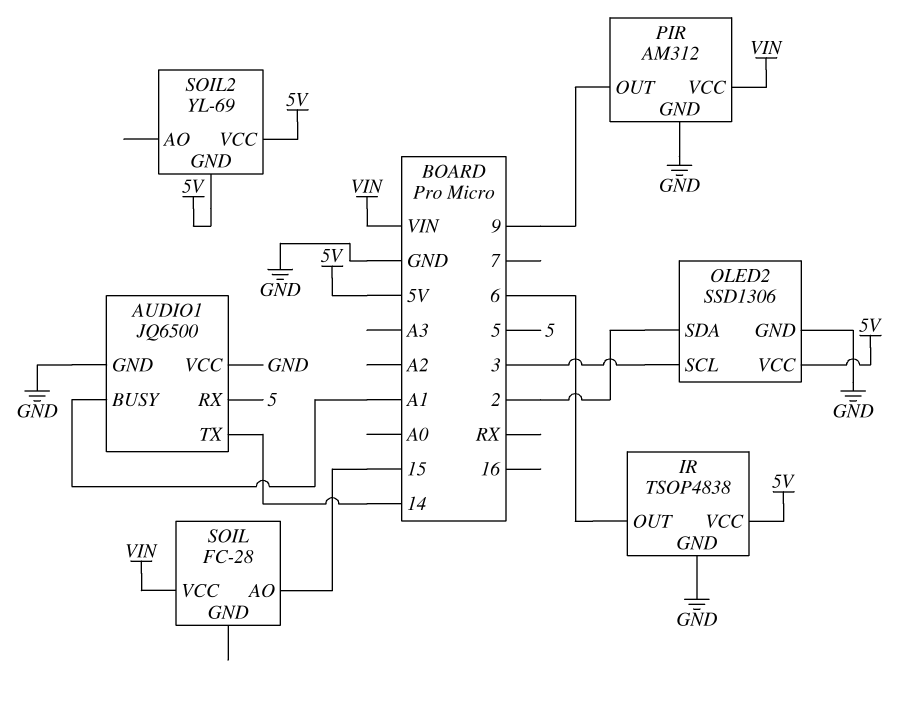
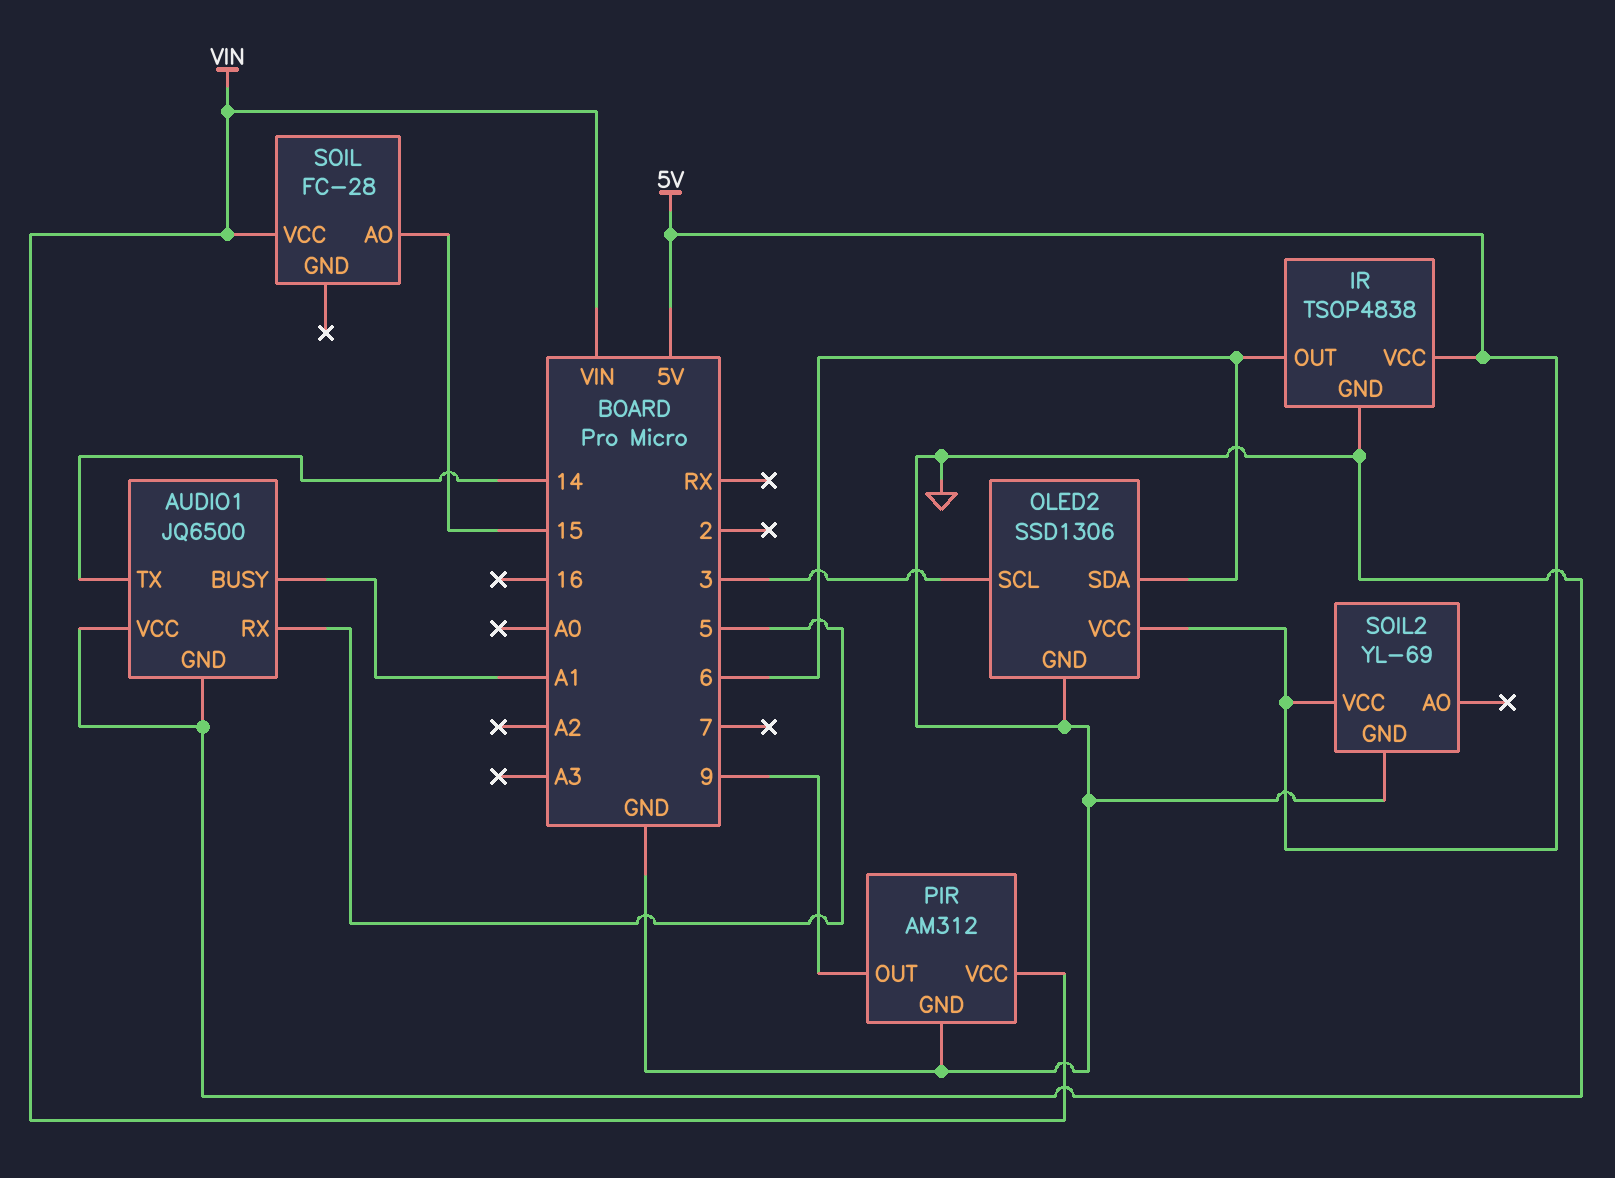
OLED2 pin SDA: 2 -> 6
SOIL2 pin GND: 5V -> GND

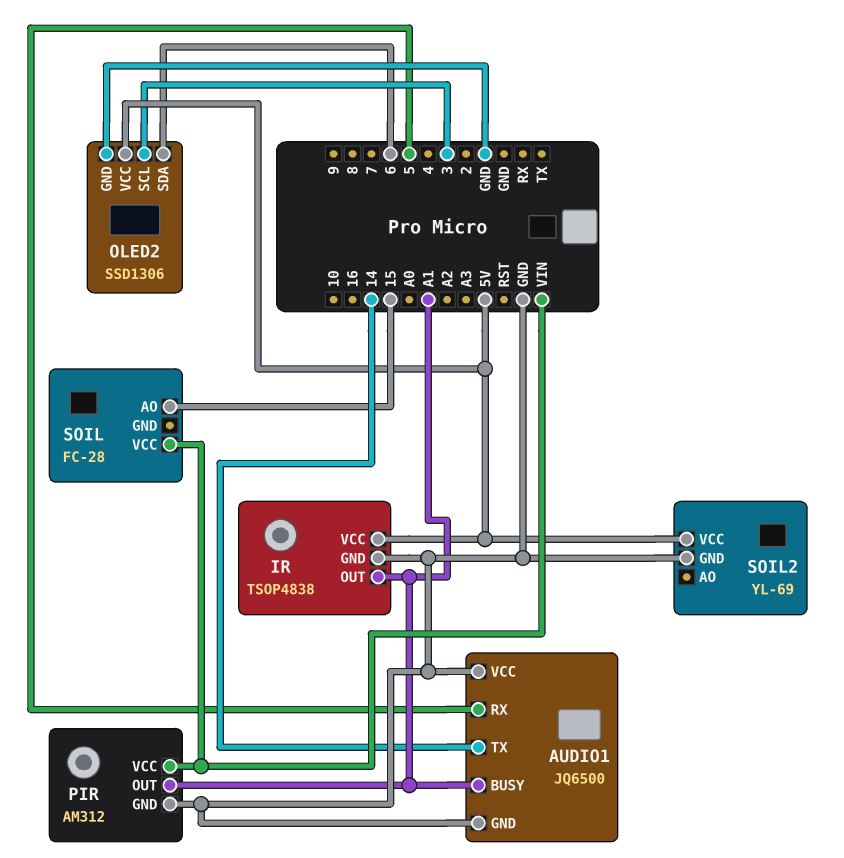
IR pin OUT: 6 -> A1
PIR pin OUT: 9 -> A1

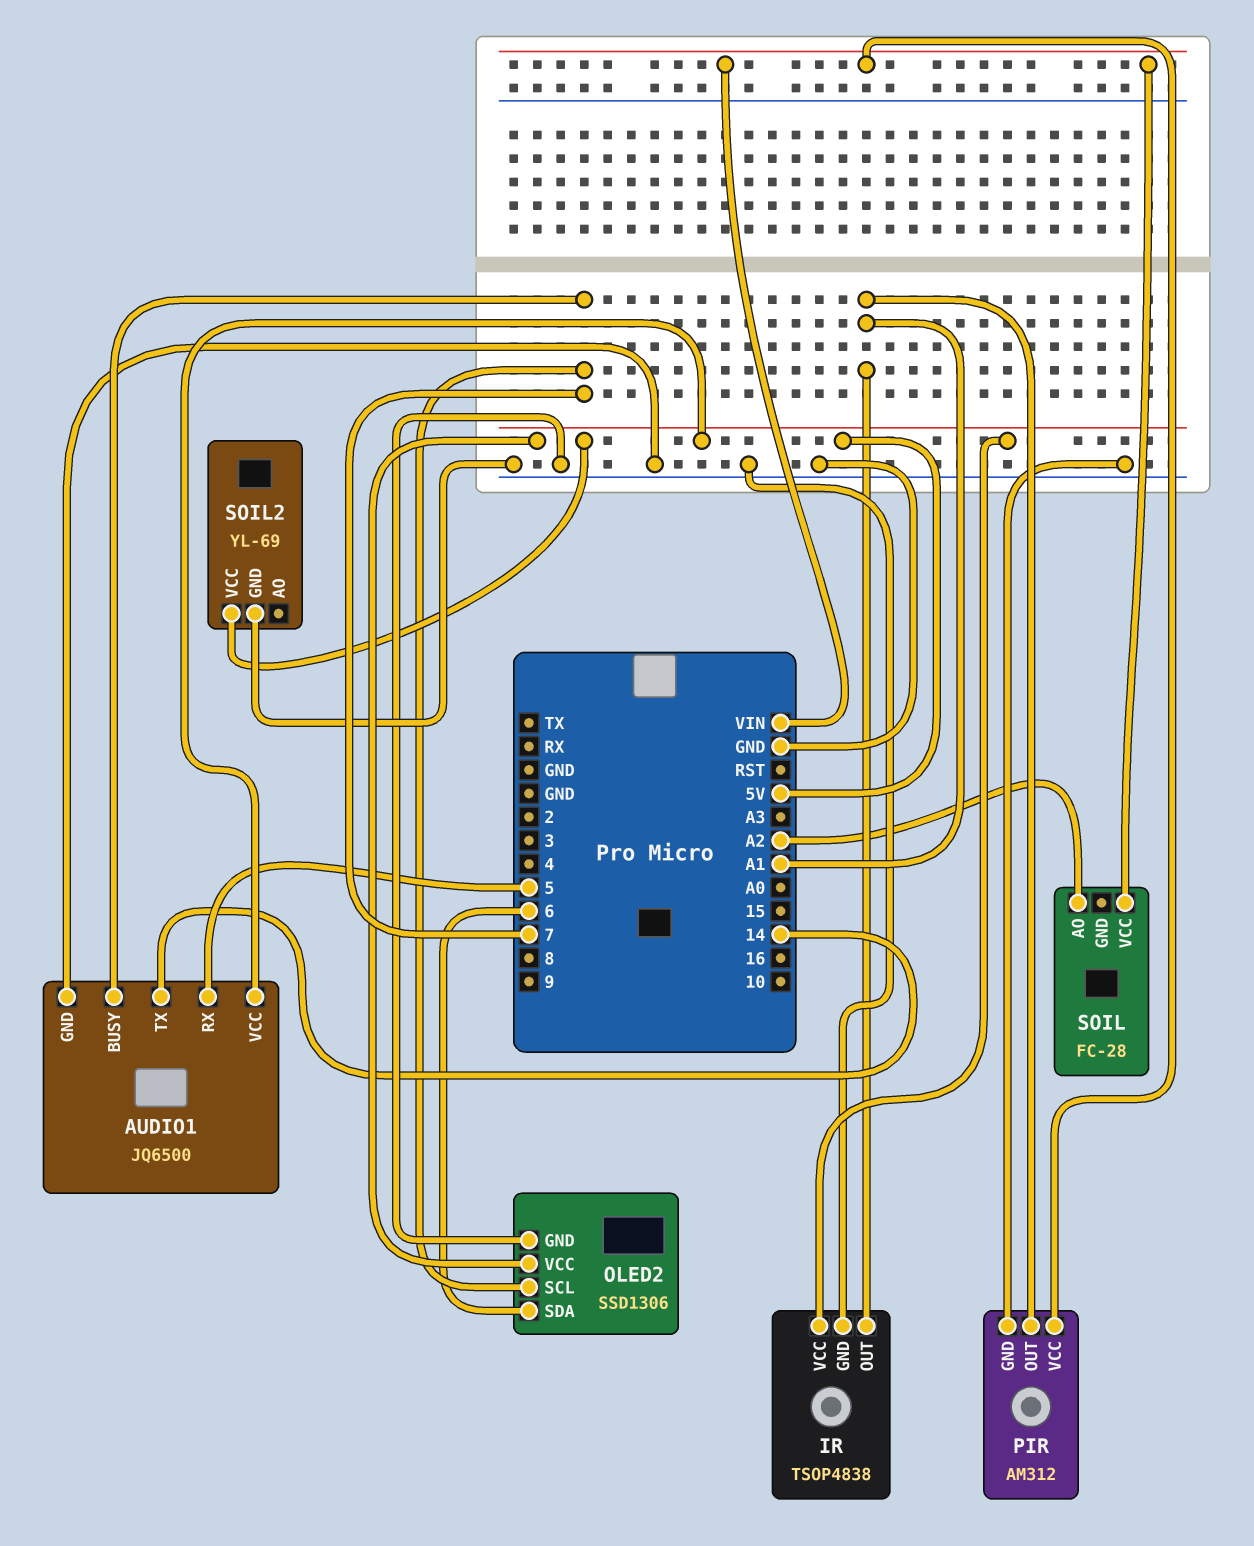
AUDIO1 pin BUSY: A1 -> 7
AUDIO1 pin VCC: GND -> 5V
OLED2 pin SCL: 3 -> 7
SOIL pin AO: 15 -> A2

